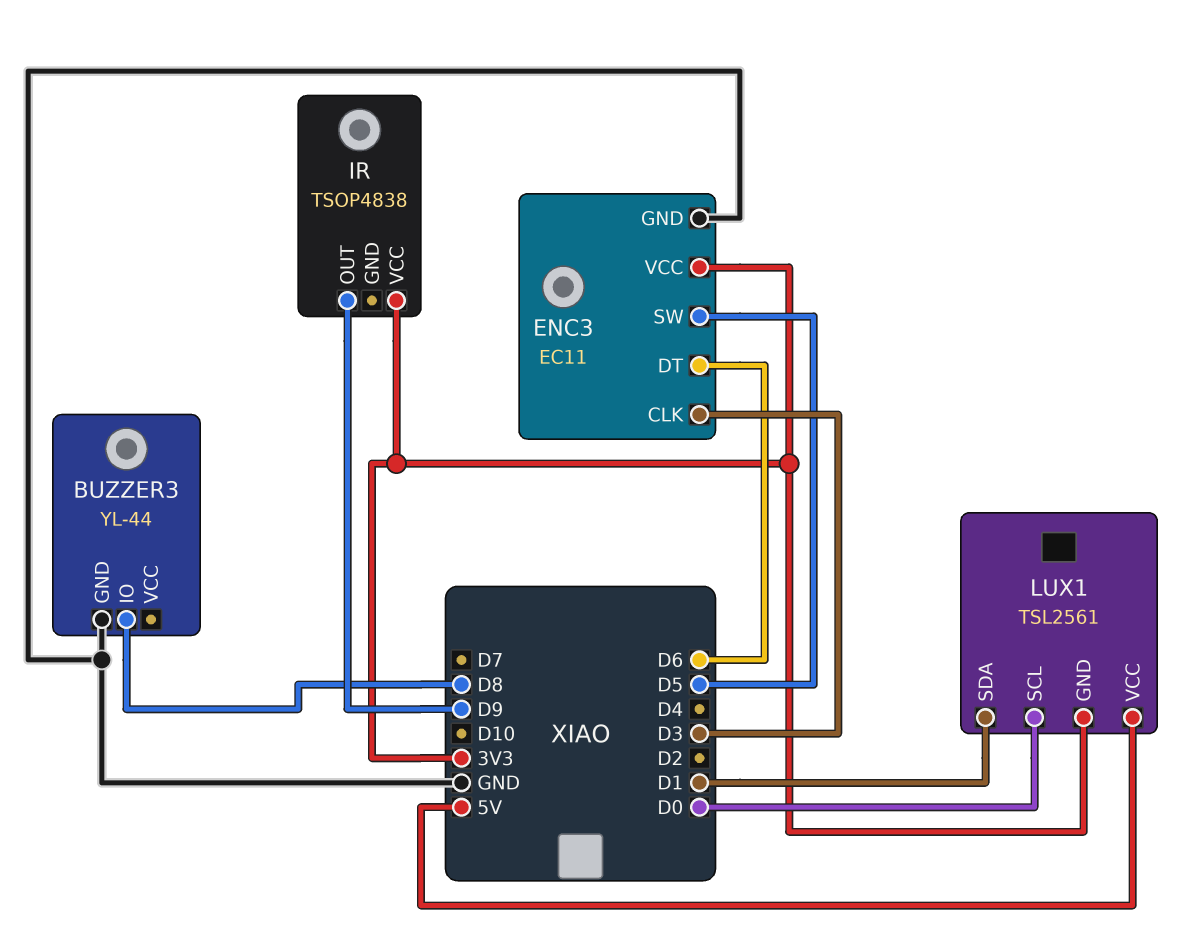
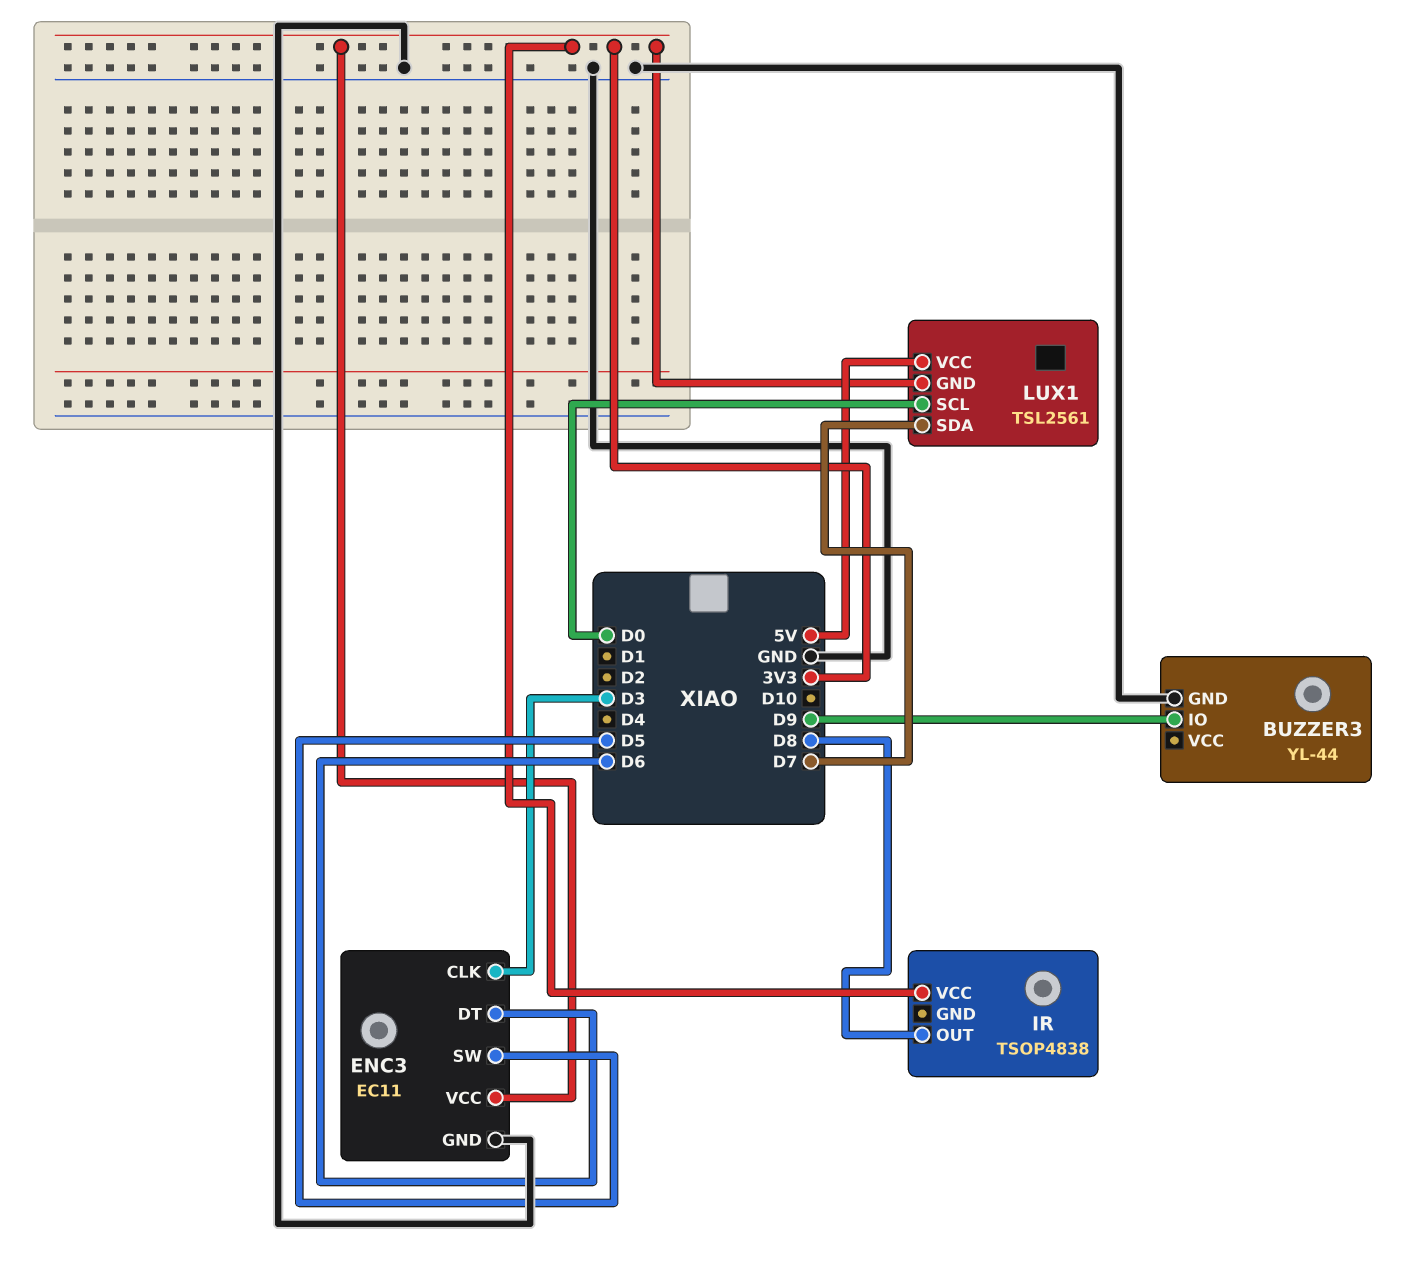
BUZZER3 pin IO: D8 -> D9
IR pin OUT: D9 -> D8
LUX1 pin SDA: D1 -> D7

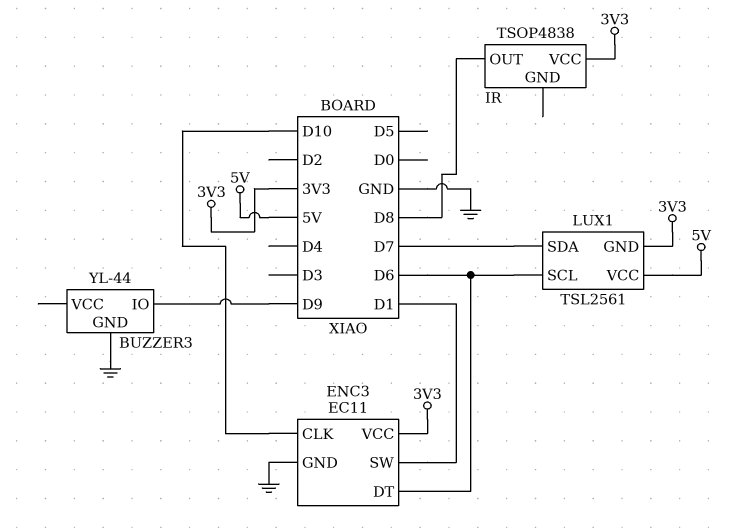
ENC3 pin CLK: D3 -> D10
ENC3 pin SW: D5 -> D1
LUX1 pin SCL: D0 -> D6

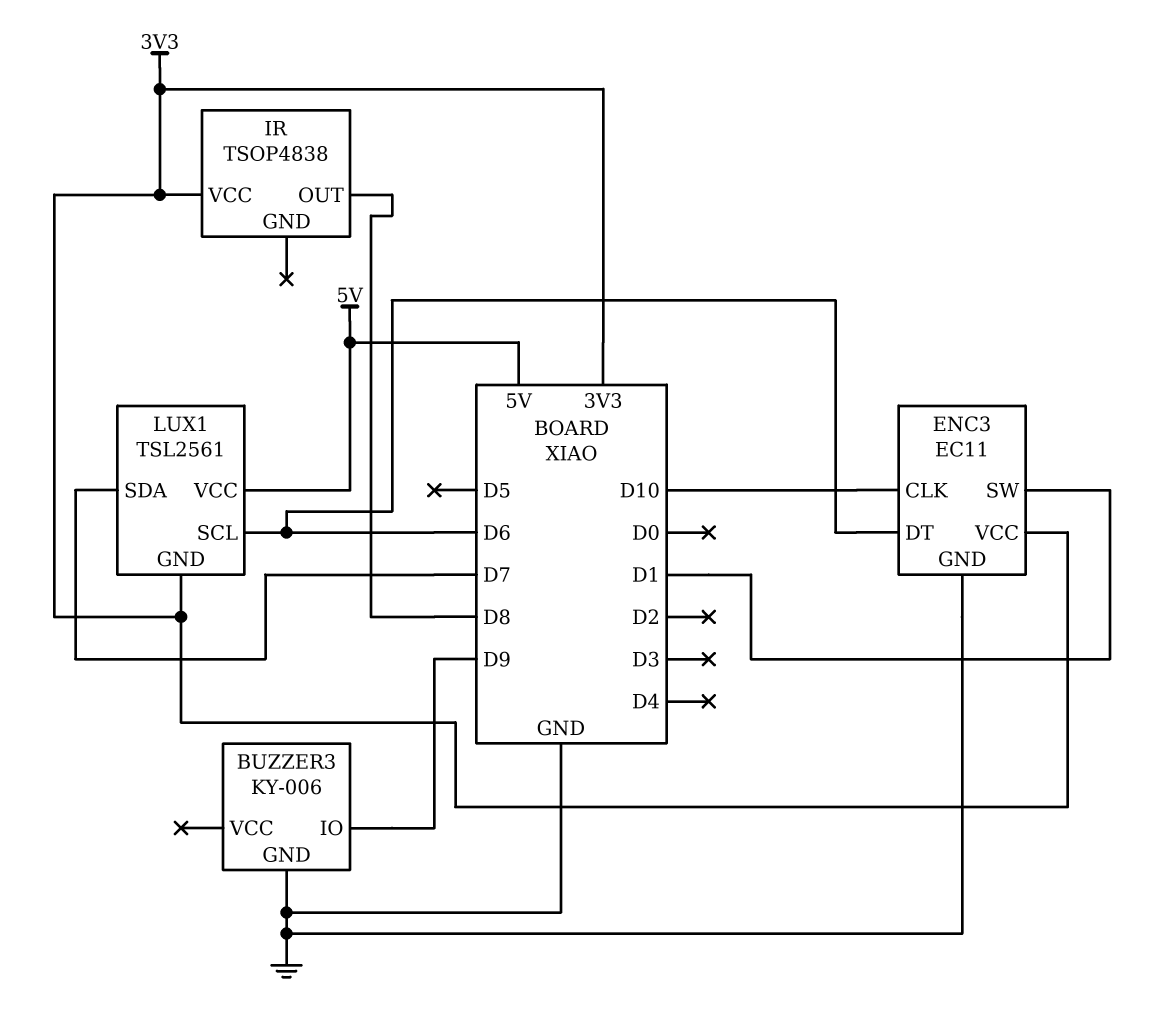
BUZZER3: YL-44 -> KY-006

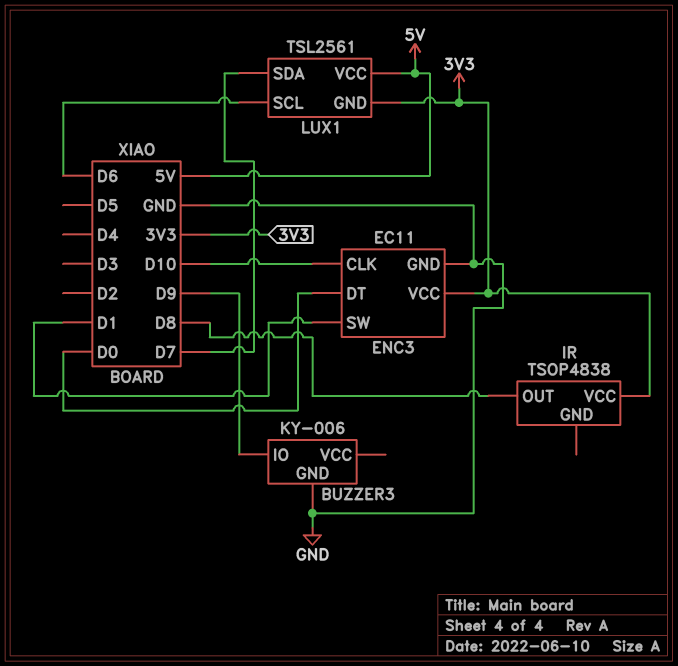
ENC3 pin DT: D6 -> D0

